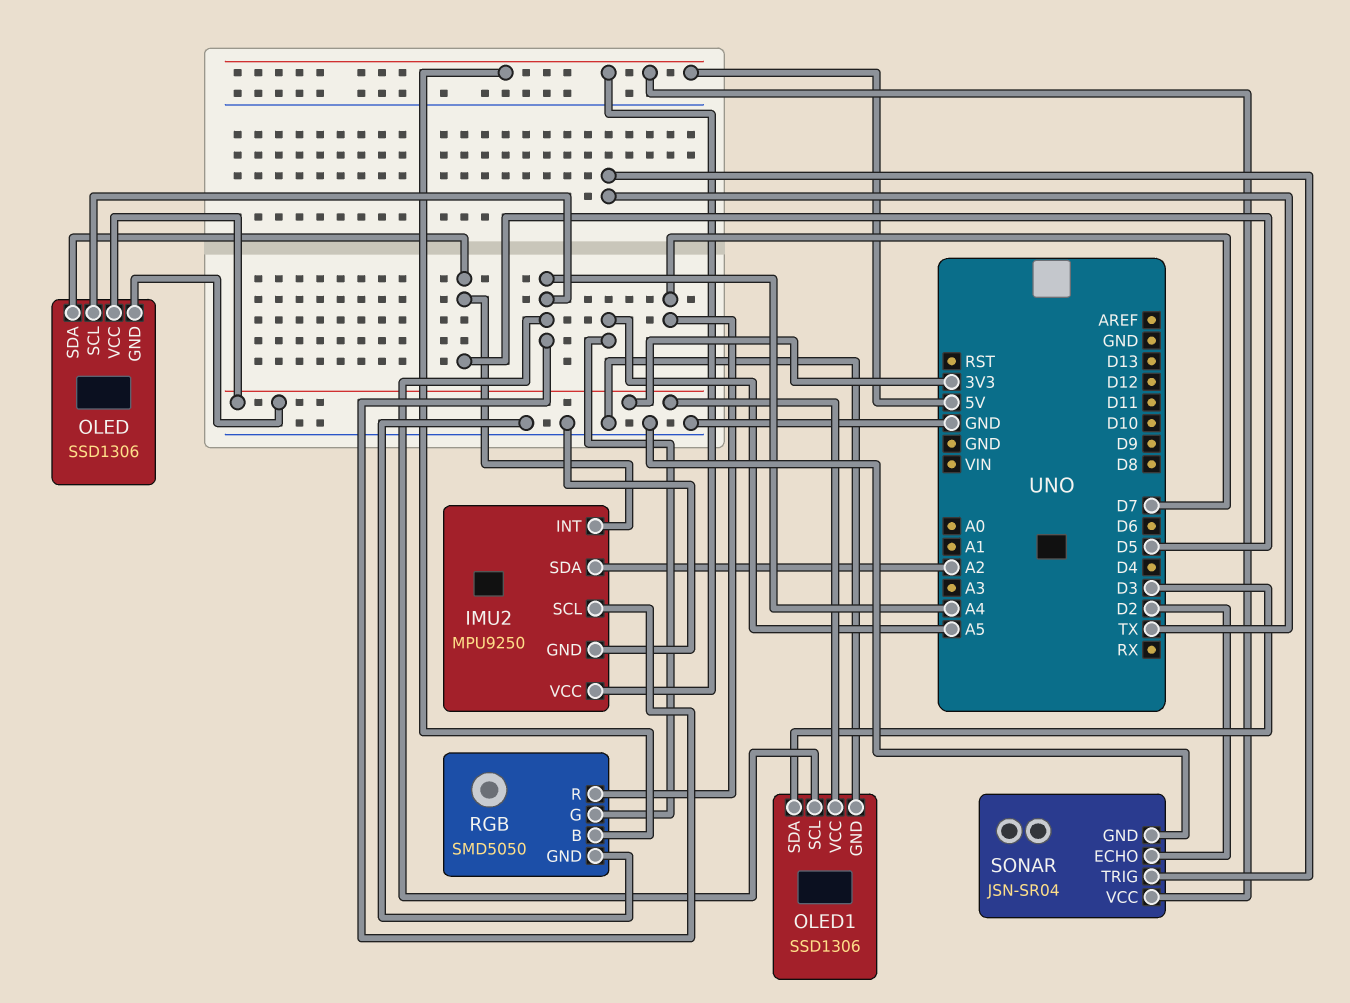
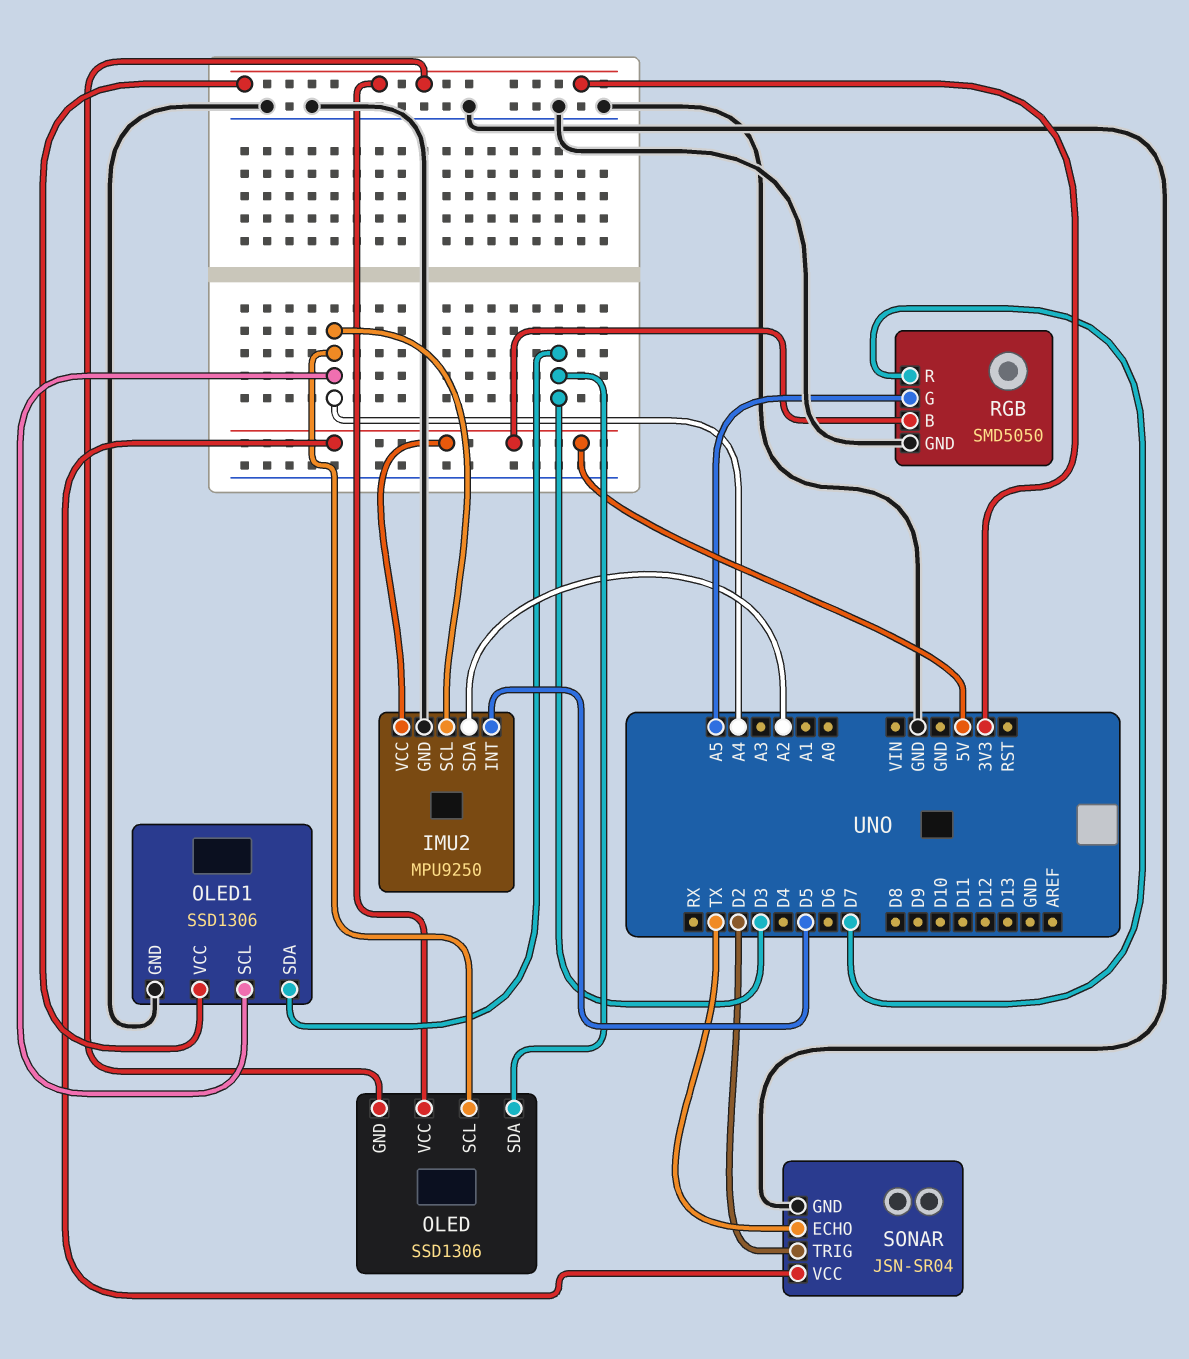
OLED pin SDA: D5 -> D3
SONAR pin ECHO: D2 -> TX
SONAR pin TRIG: TX -> D2

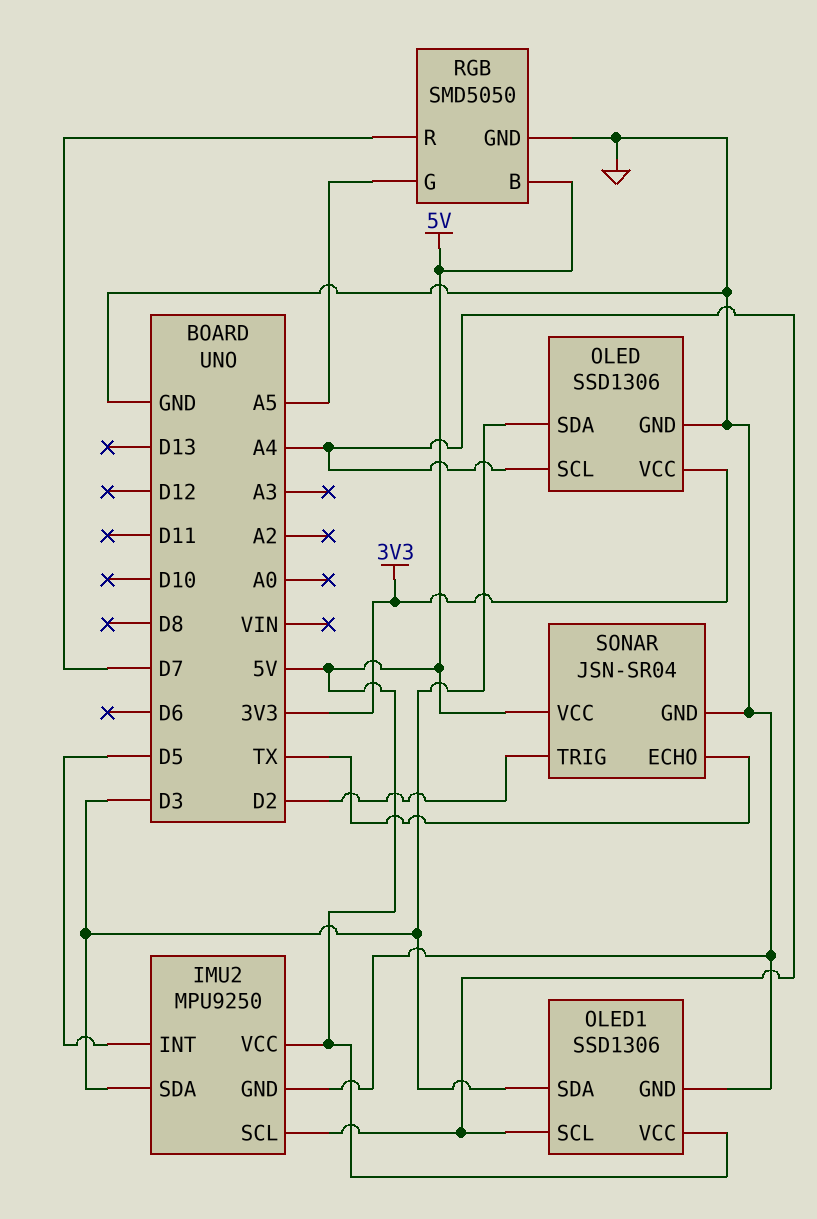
IMU2 pin SDA: A2 -> D3
OLED pin GND: 3V3 -> GND
OLED1 pin VCC: 3V3 -> 5V

